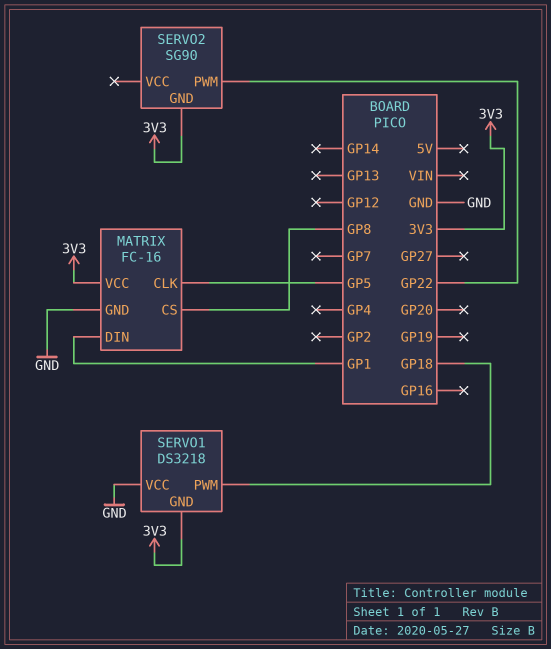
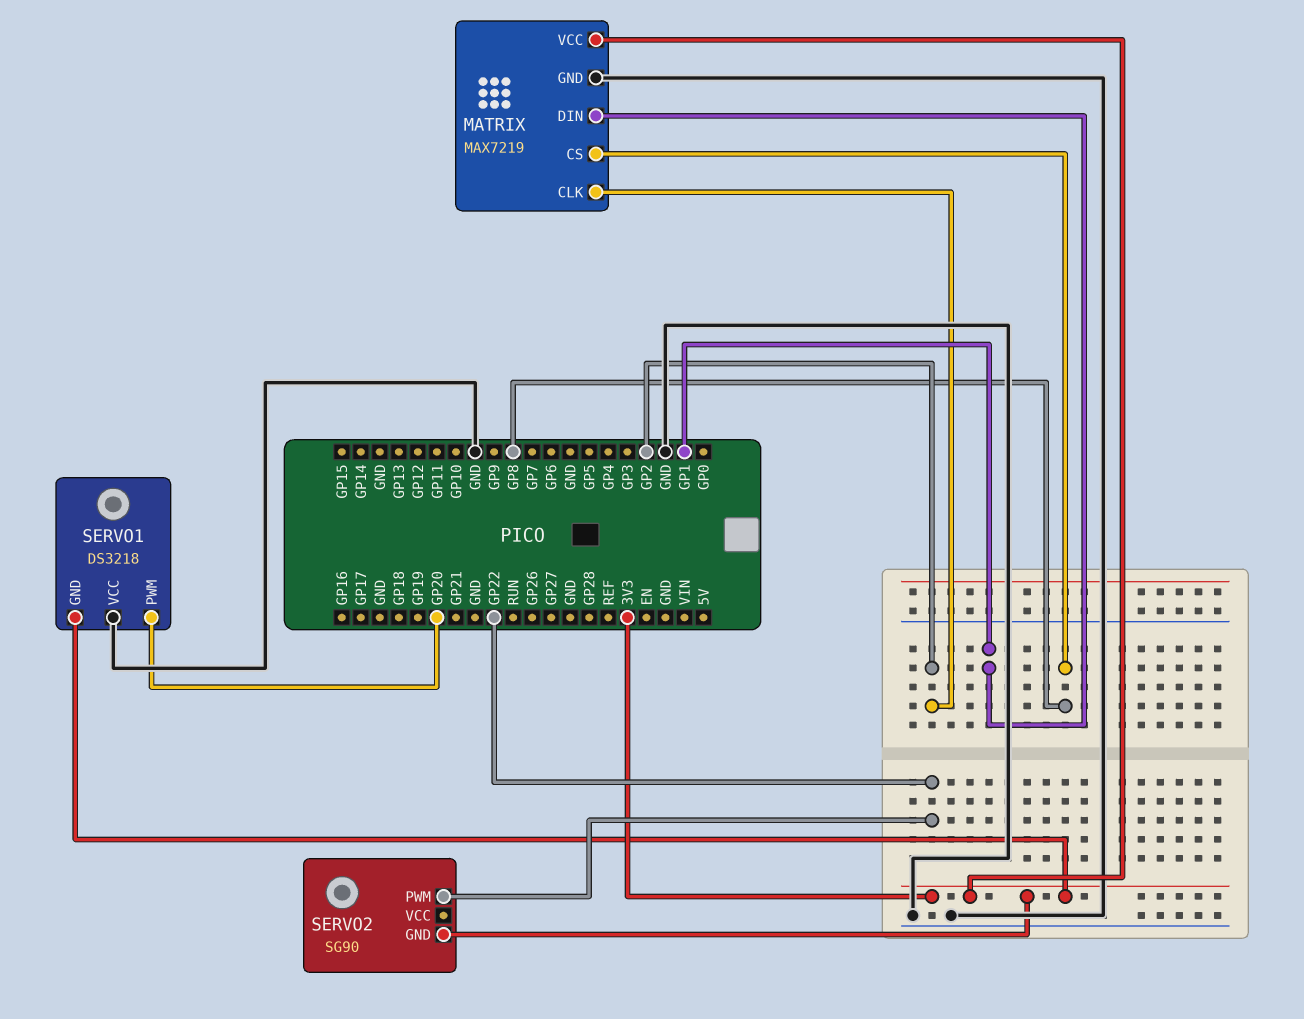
MATRIX: FC-16 -> MAX7219
MATRIX pin CLK: GP5 -> GP2
SERVO1 pin PWM: GP18 -> GP20

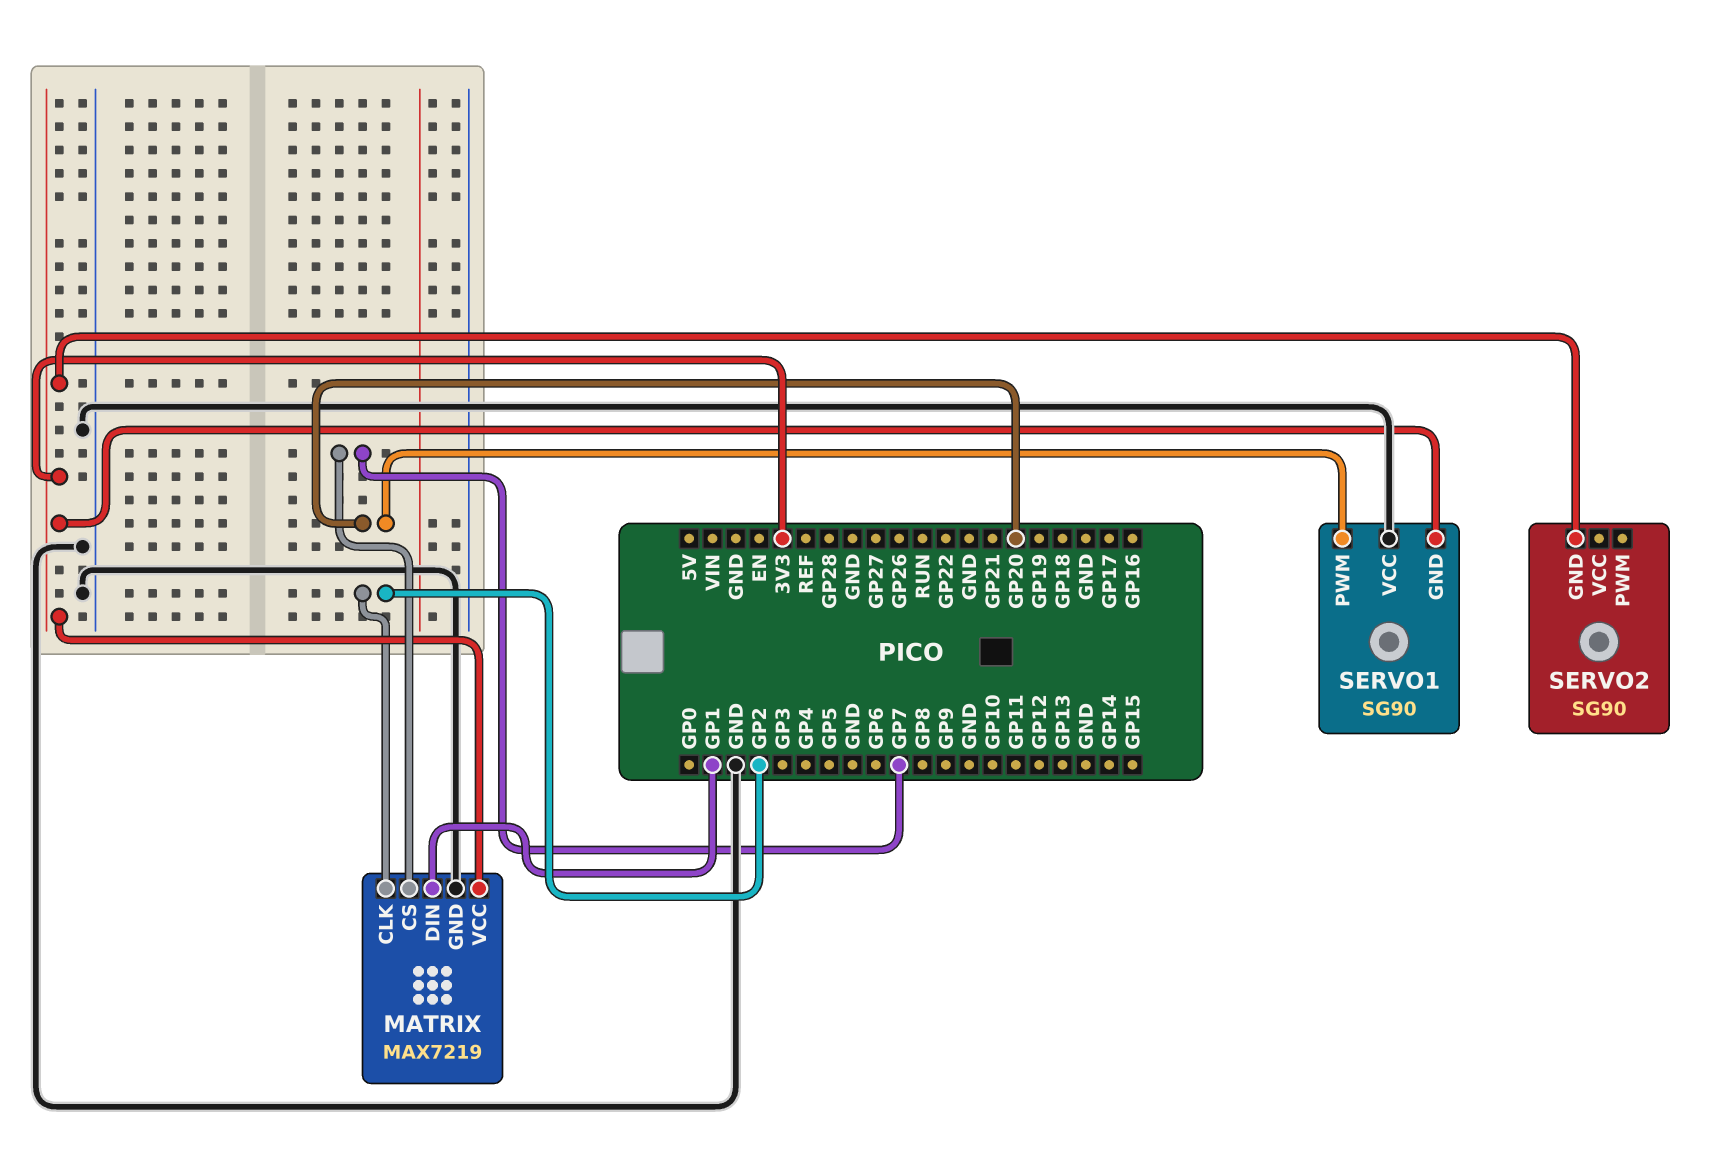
MATRIX pin CS: GP8 -> GP7
SERVO1: DS3218 -> SG90
SERVO2 pin PWM: GP22 -> none

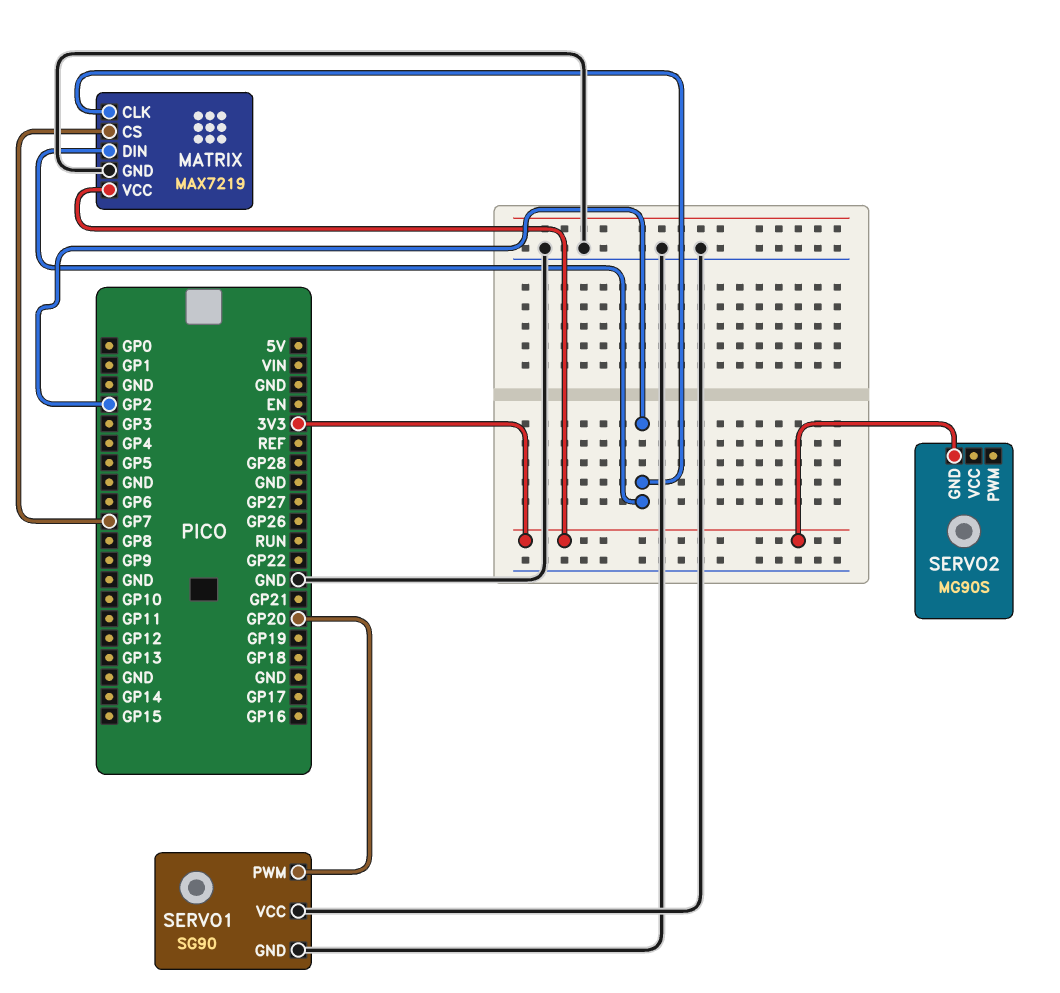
MATRIX pin DIN: GP1 -> GP2
SERVO1 pin GND: 3V3 -> GND
SERVO2: SG90 -> MG90S

